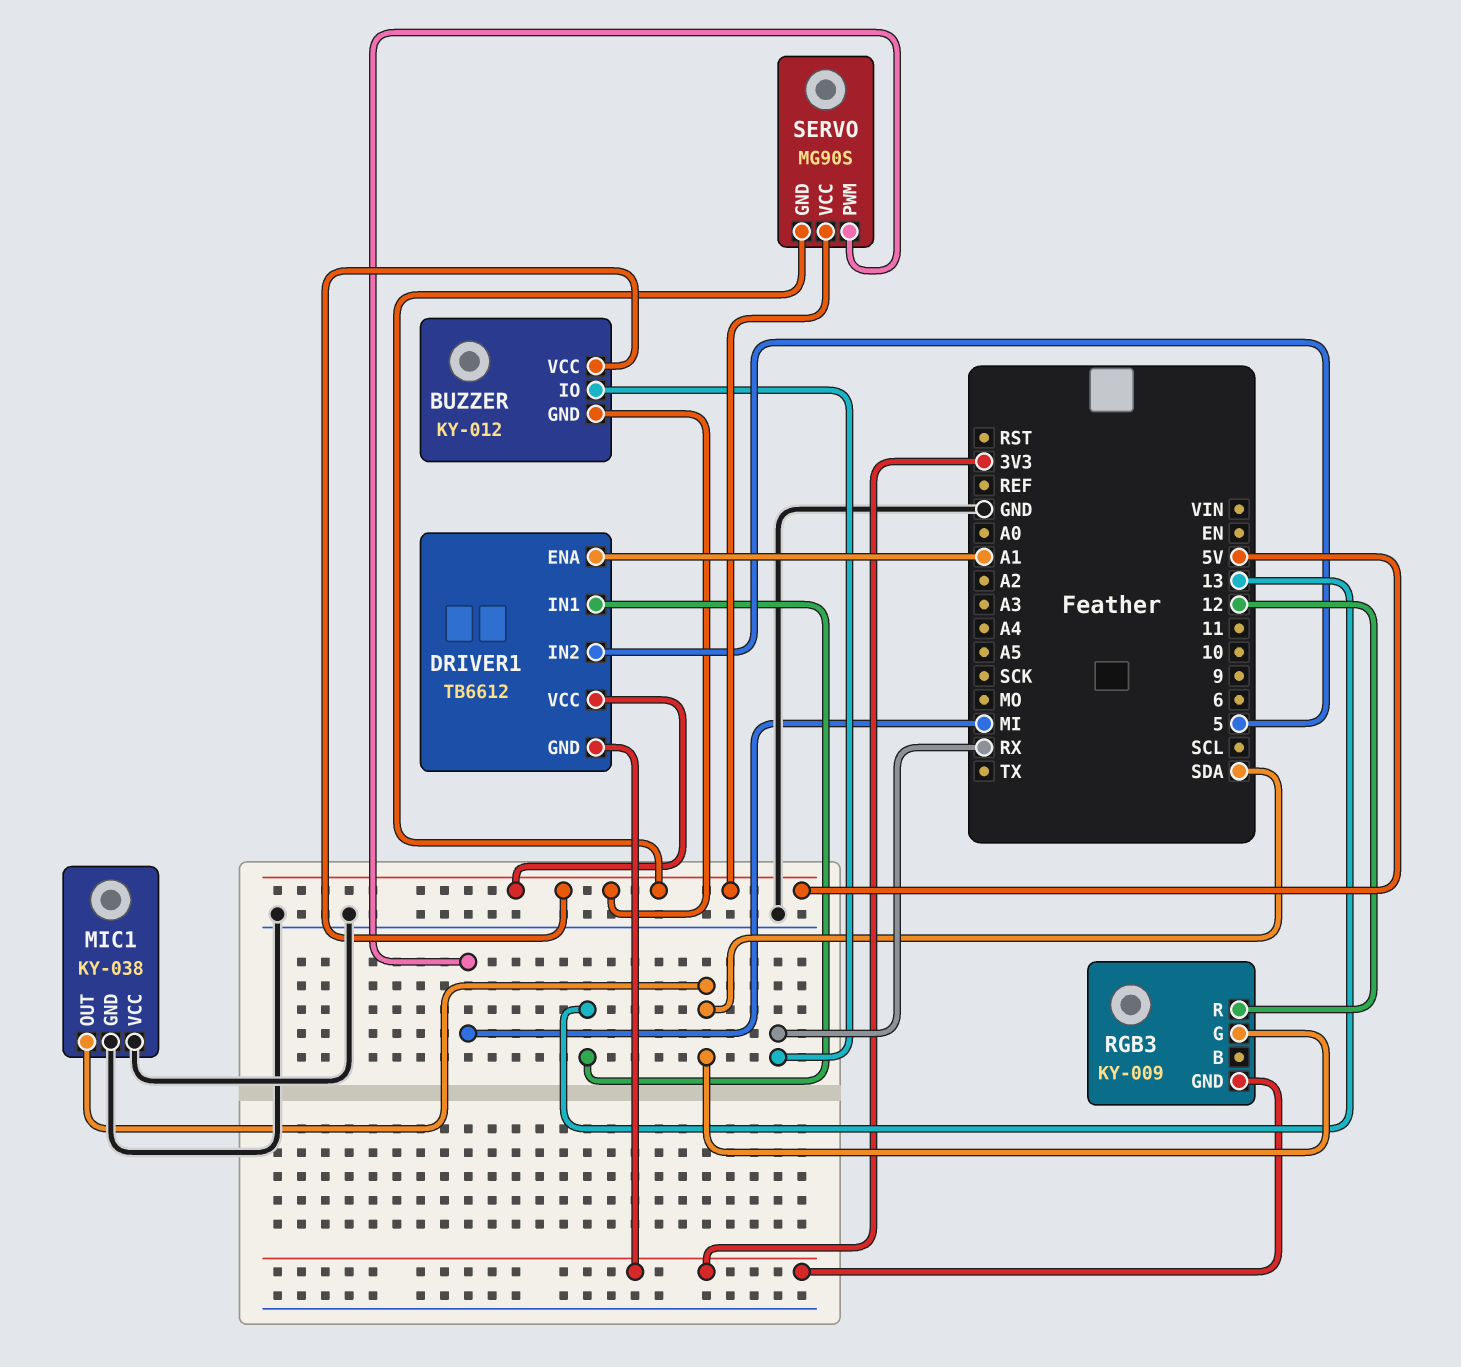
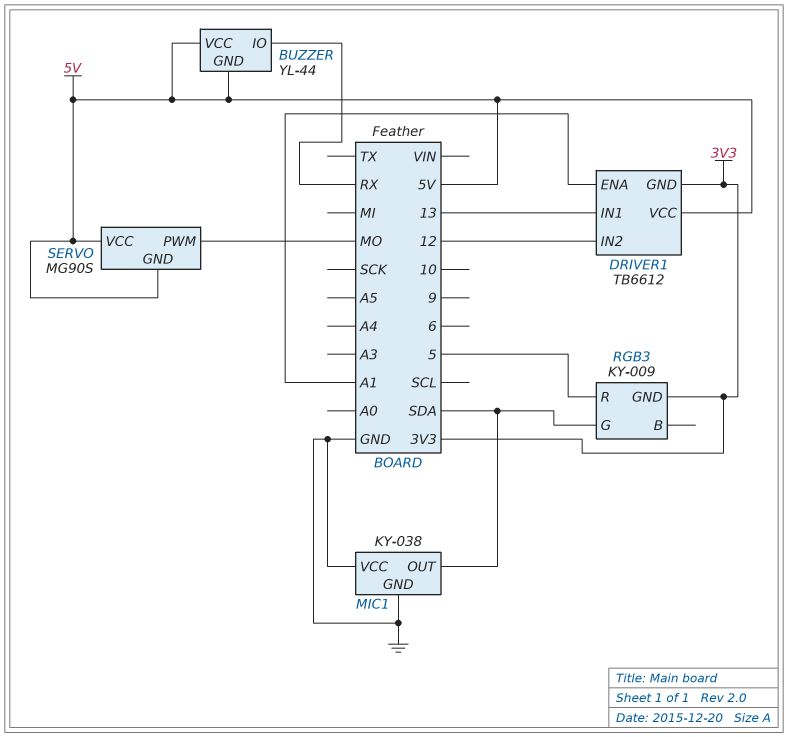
BUZZER: KY-012 -> YL-44
DRIVER1 pin IN2: 5 -> 12
RGB3 pin R: 12 -> 5
SERVO pin PWM: MI -> MO

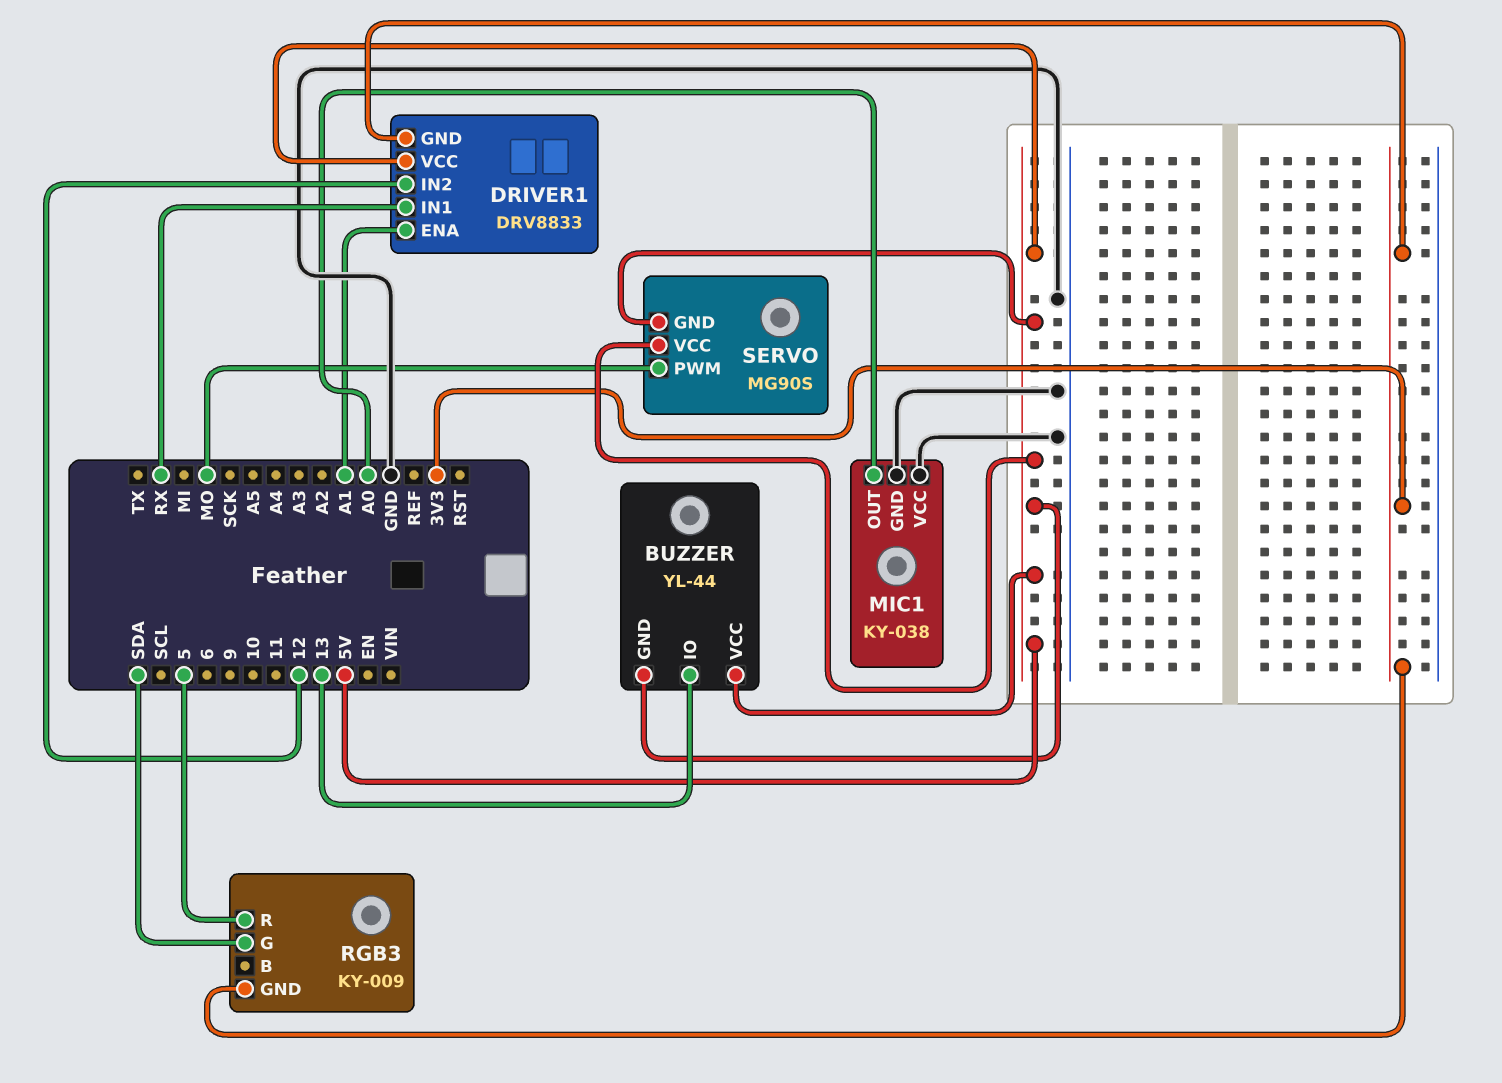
BUZZER pin IO: RX -> 13
DRIVER1: TB6612 -> DRV8833
DRIVER1 pin IN1: 13 -> RX
MIC1 pin OUT: SDA -> A0

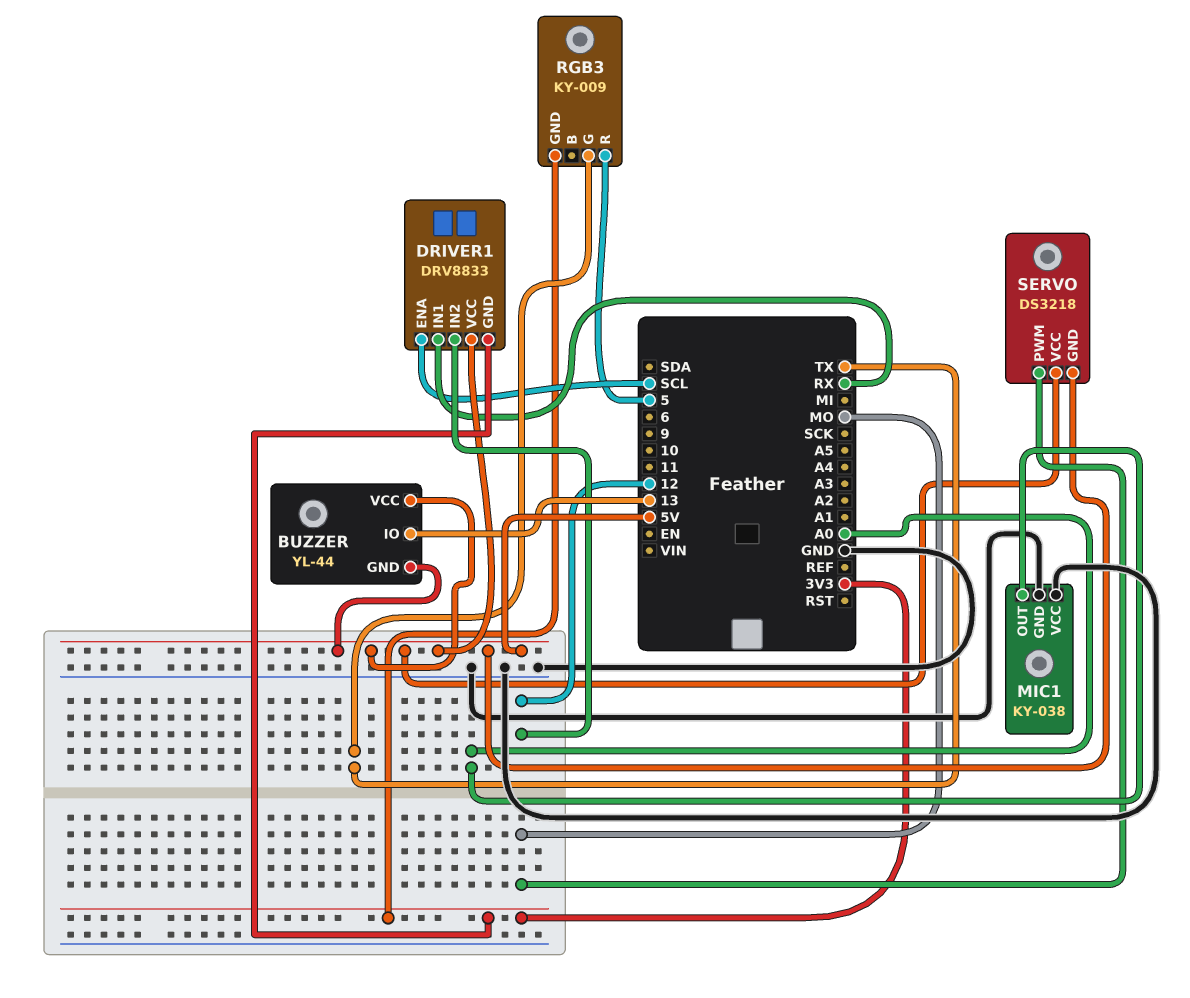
DRIVER1 pin ENA: A1 -> SCL
RGB3 pin G: SDA -> TX
SERVO: MG90S -> DS3218

